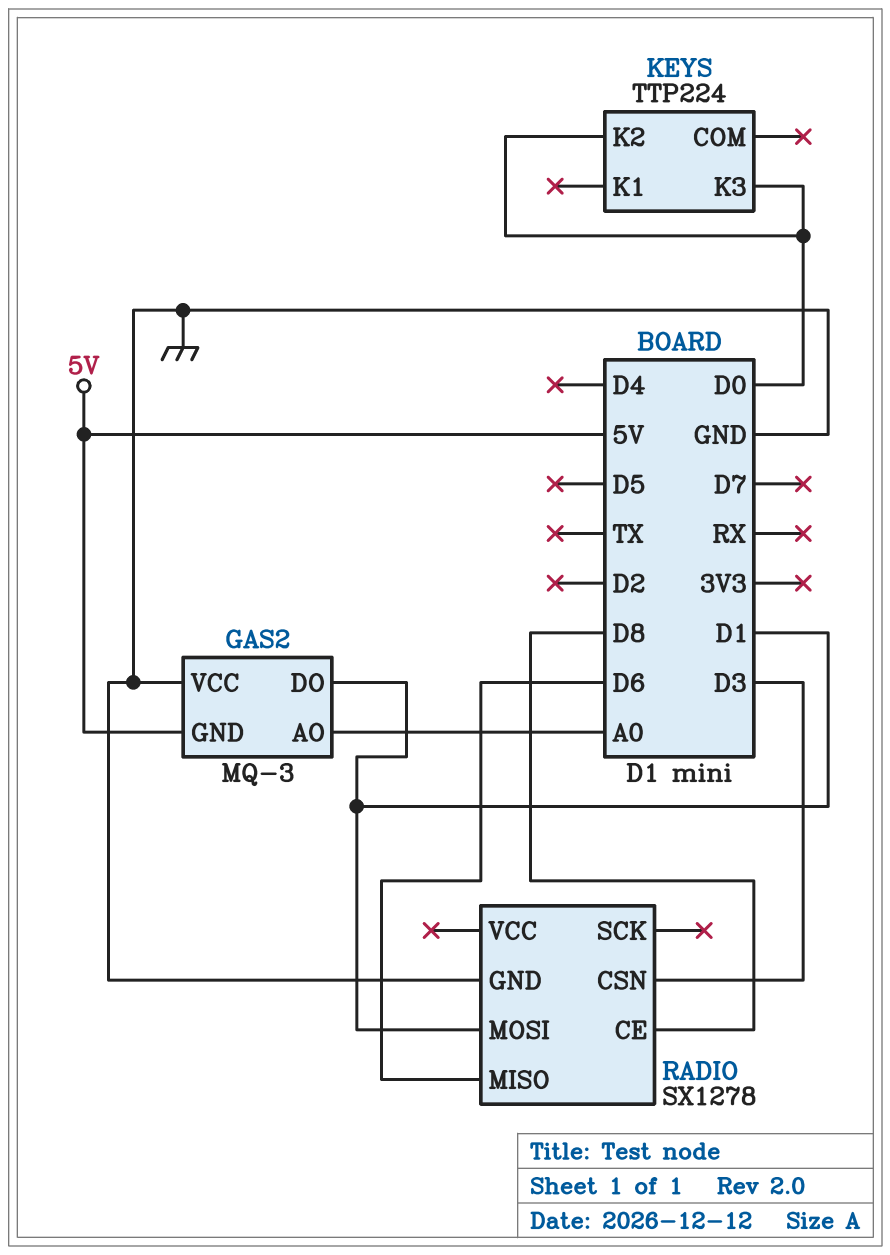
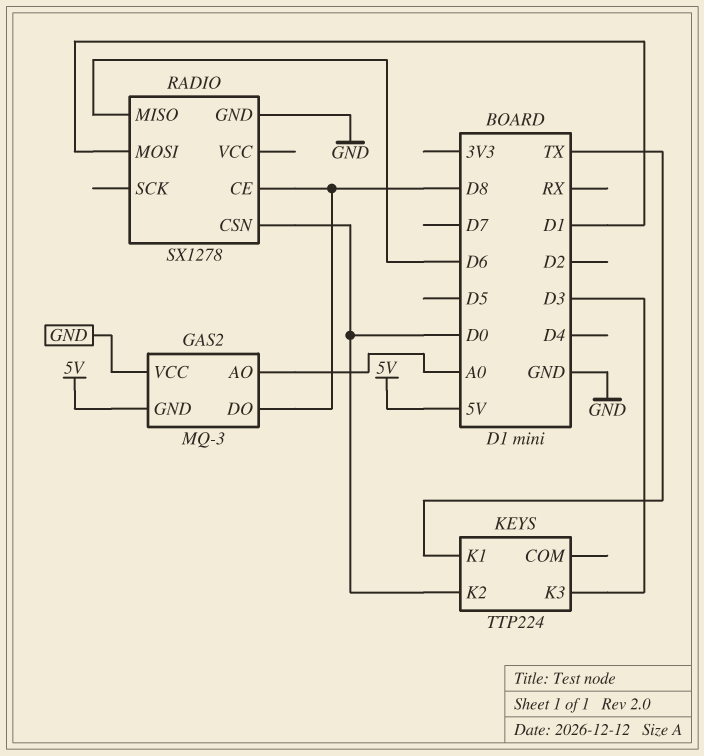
GAS2 pin DO: D1 -> D8
KEYS pin K1: none -> TX
KEYS pin K3: D0 -> D3
RADIO pin CSN: D3 -> D0

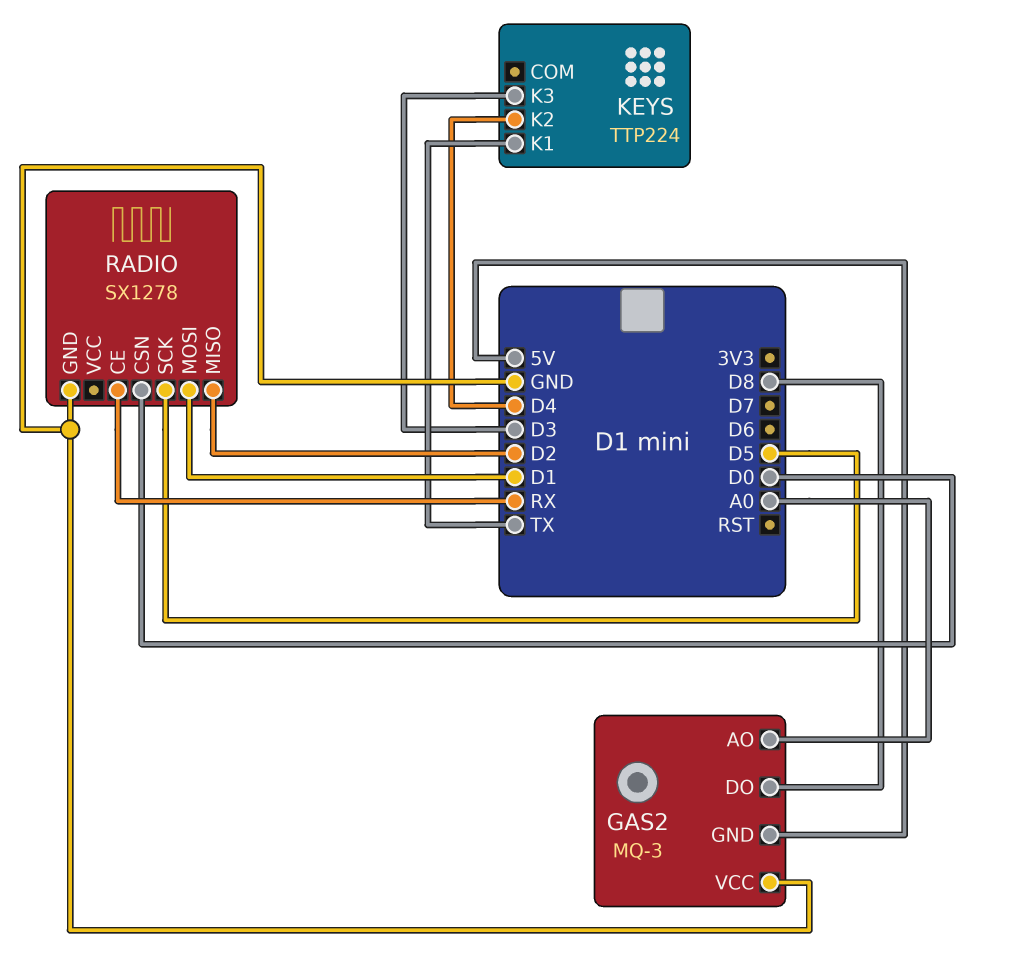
KEYS pin K2: D0 -> D4
RADIO pin CE: D8 -> RX
RADIO pin MISO: D6 -> D2
RADIO pin SCK: none -> D5

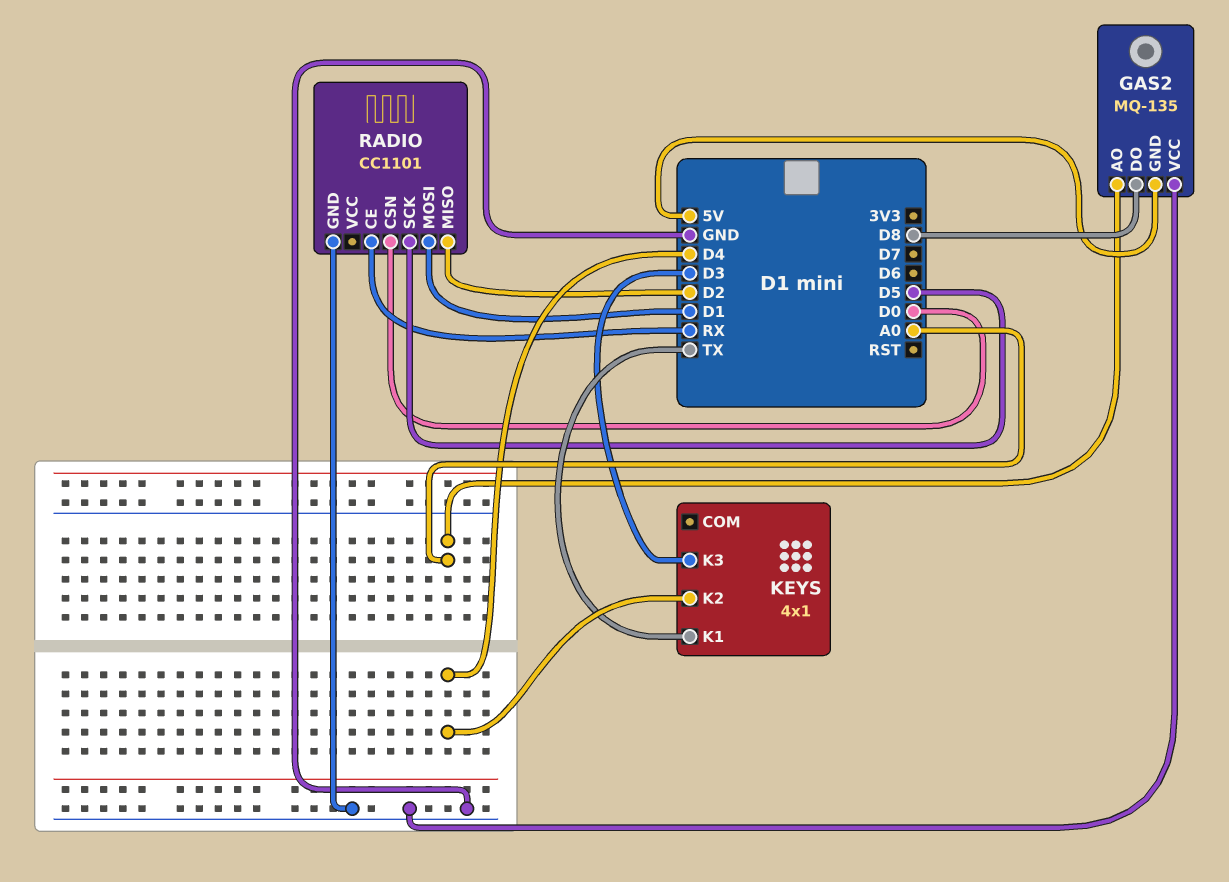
GAS2: MQ-3 -> MQ-135
KEYS: TTP224 -> 4x1
RADIO: SX1278 -> CC1101

